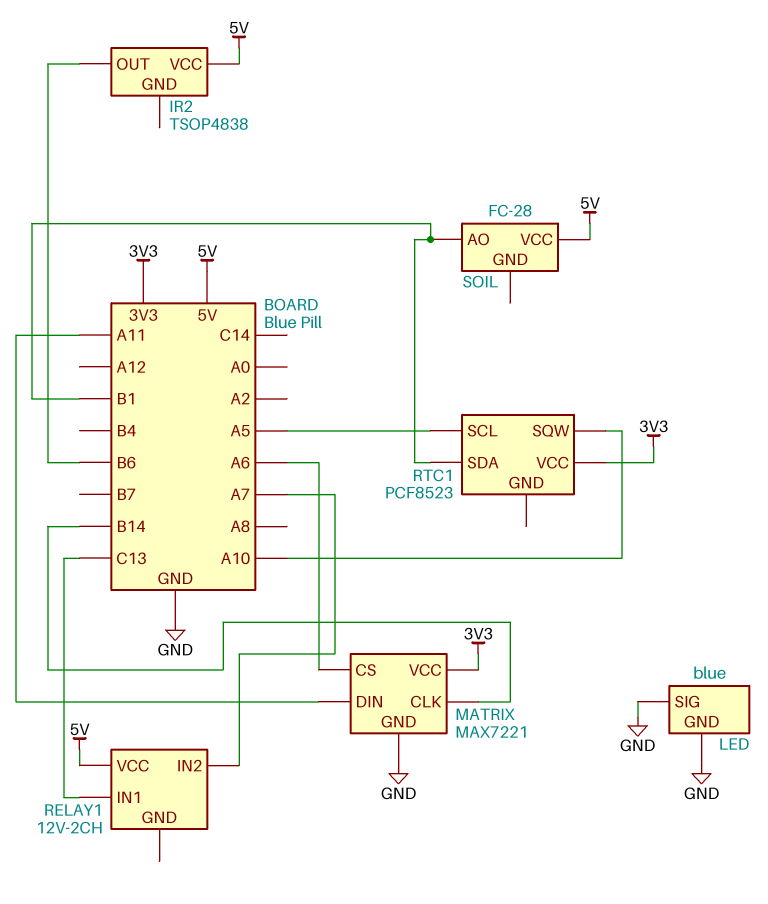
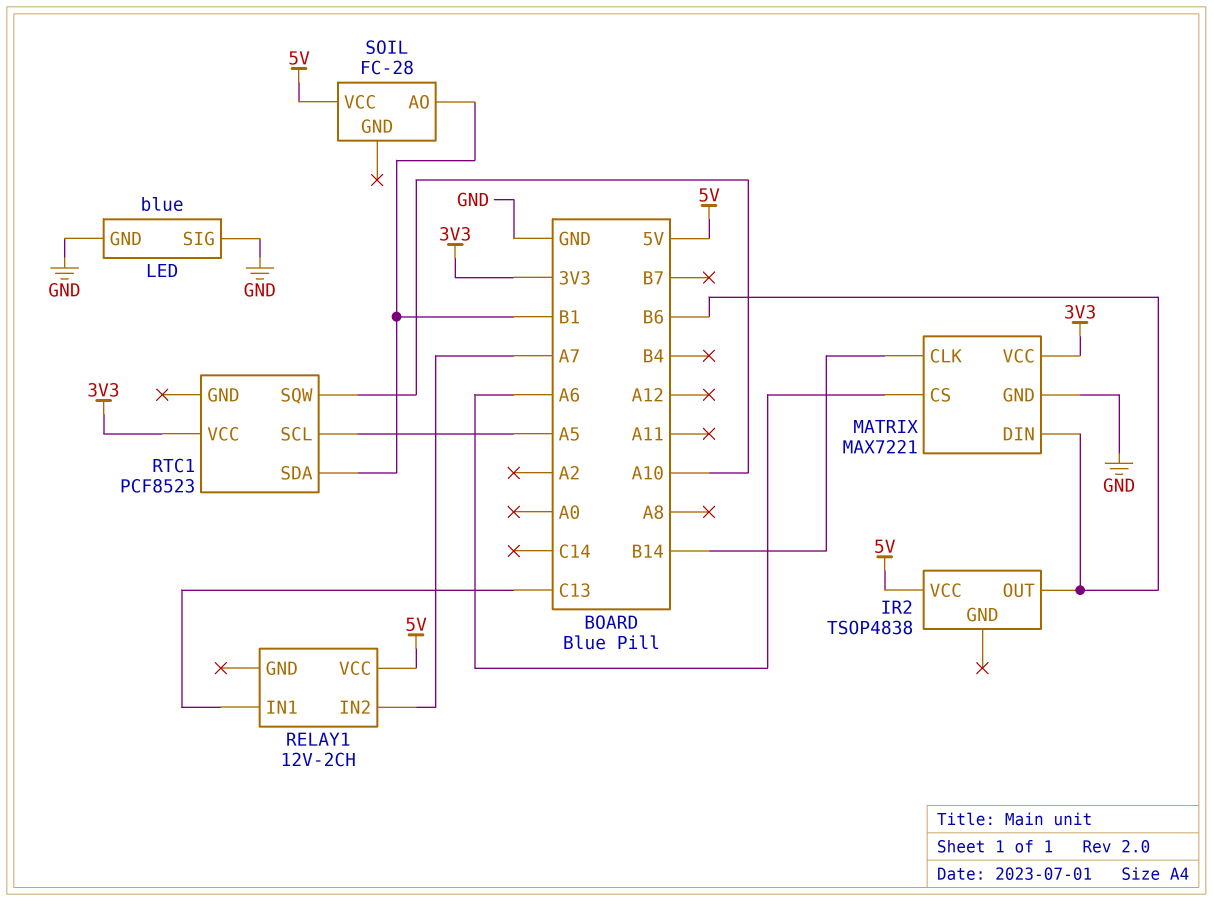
MATRIX pin DIN: A11 -> B6

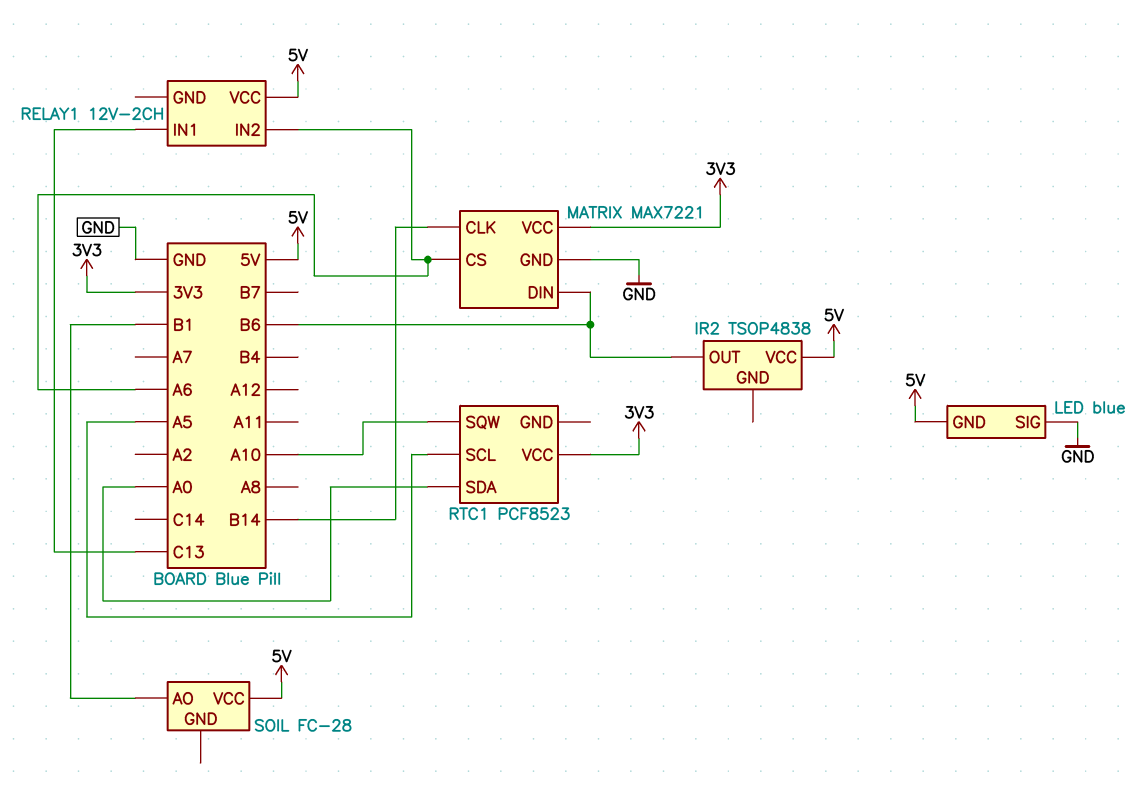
LED pin GND: GND -> 5V
RELAY1 pin IN2: A7 -> A6
RTC1 pin SDA: B1 -> A0

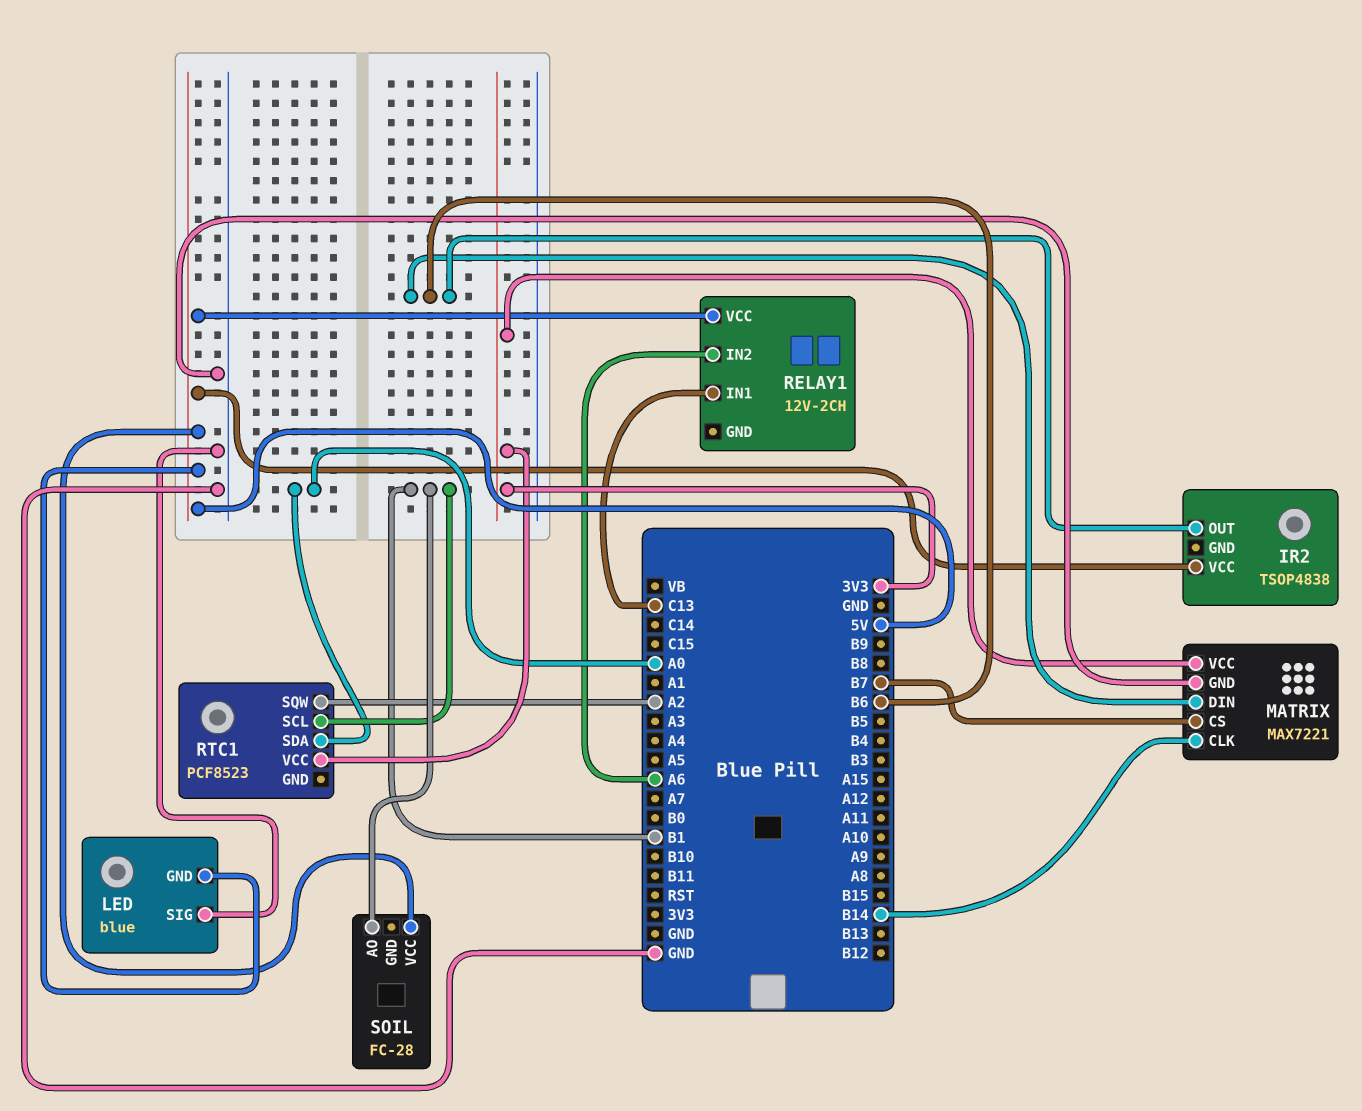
MATRIX pin CS: A6 -> B7
RTC1 pin SCL: A5 -> B1
RTC1 pin SQW: A10 -> A2

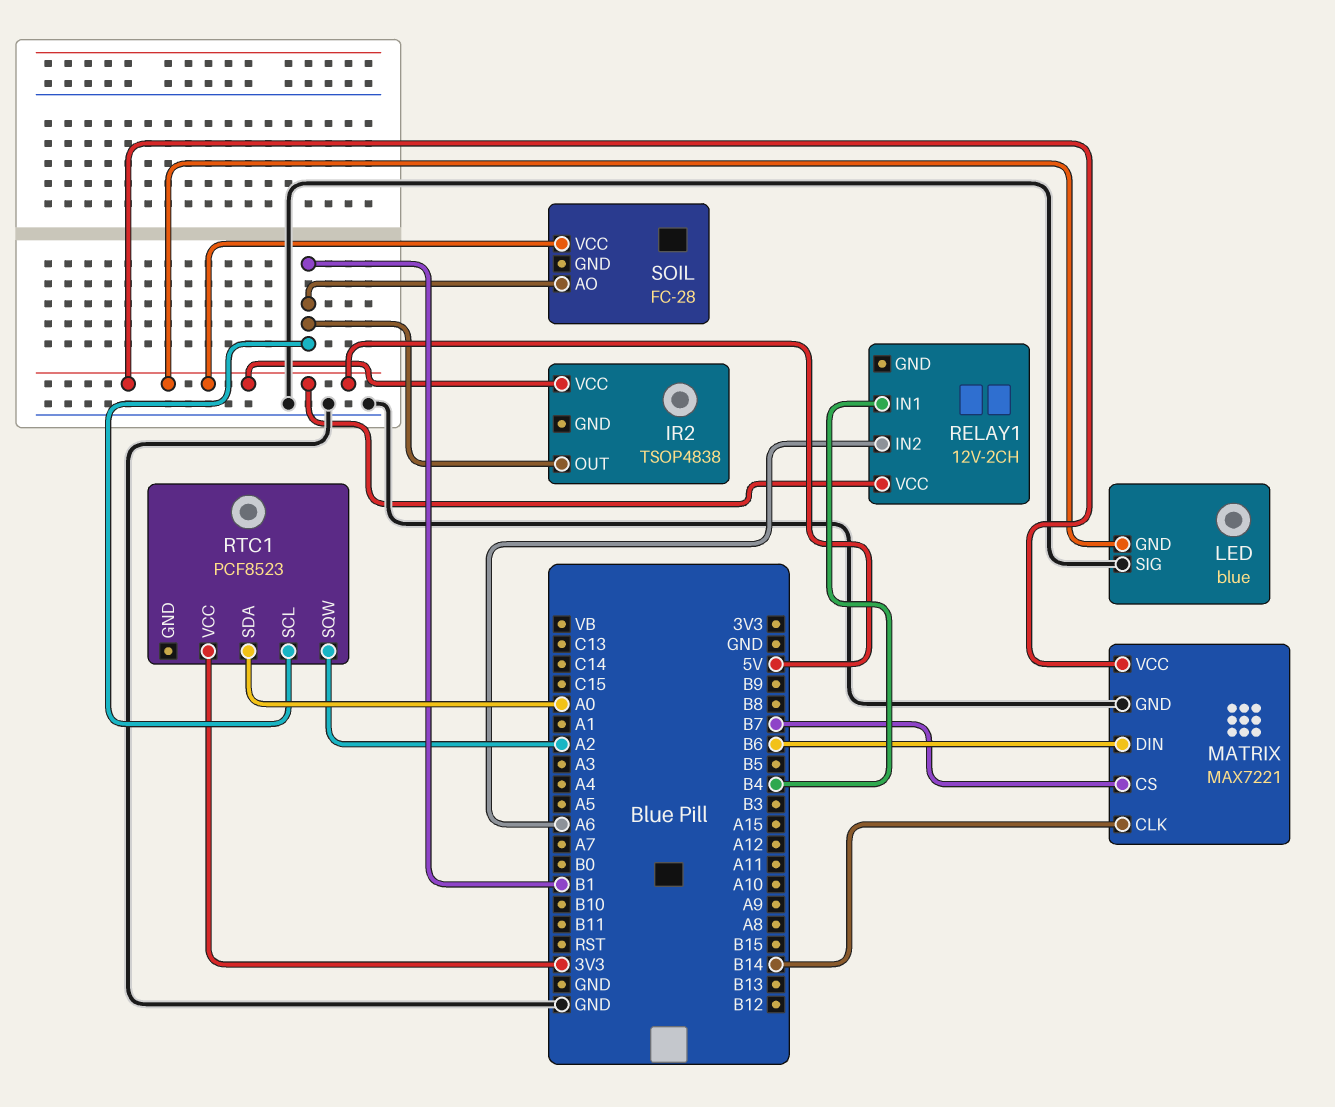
IR2 pin OUT: B6 -> B1
MATRIX pin VCC: 3V3 -> 5V
RELAY1 pin IN1: C13 -> B4

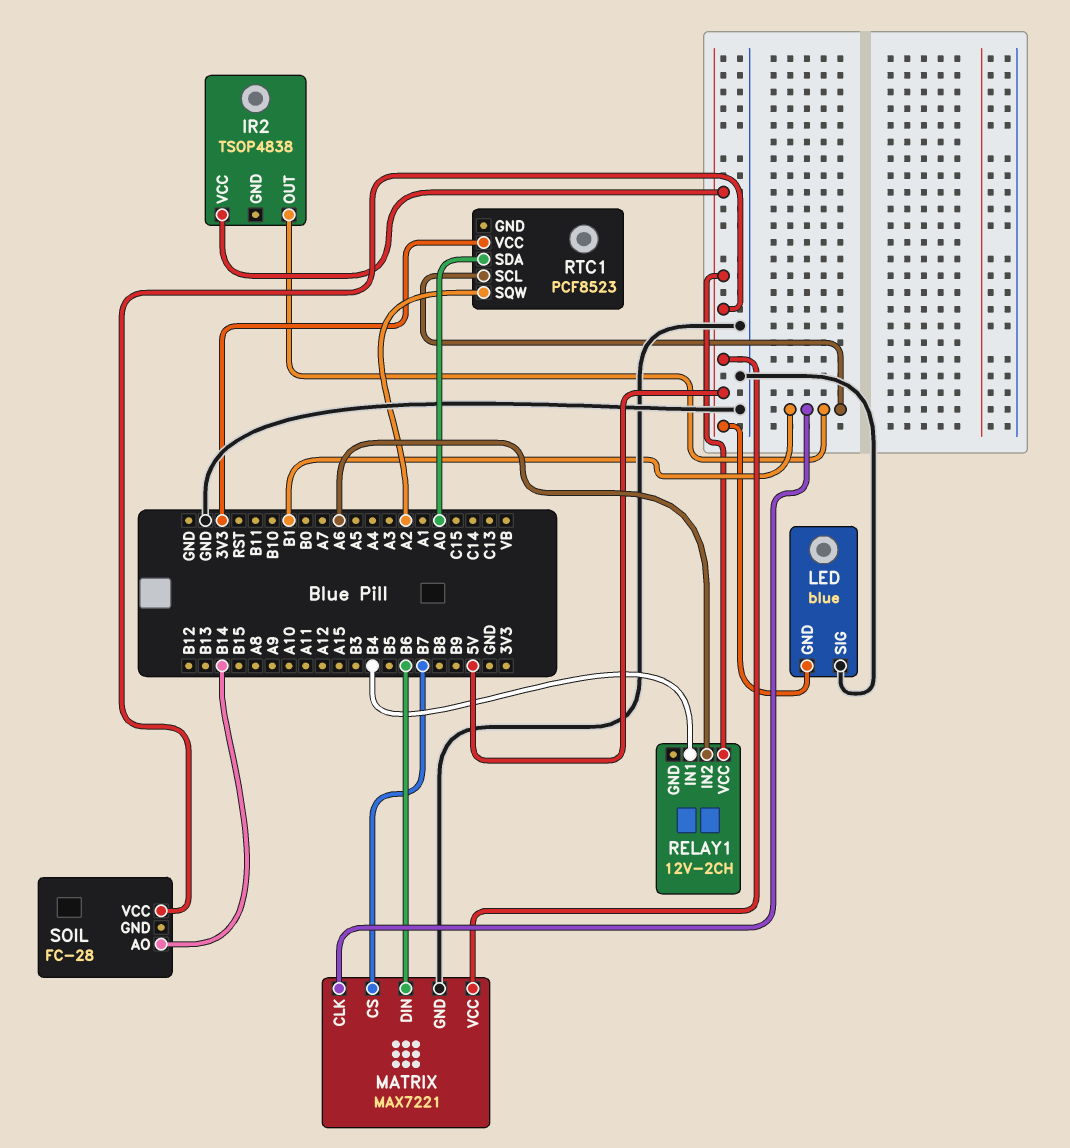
MATRIX pin CLK: B14 -> B1
SOIL pin AO: B1 -> B14

